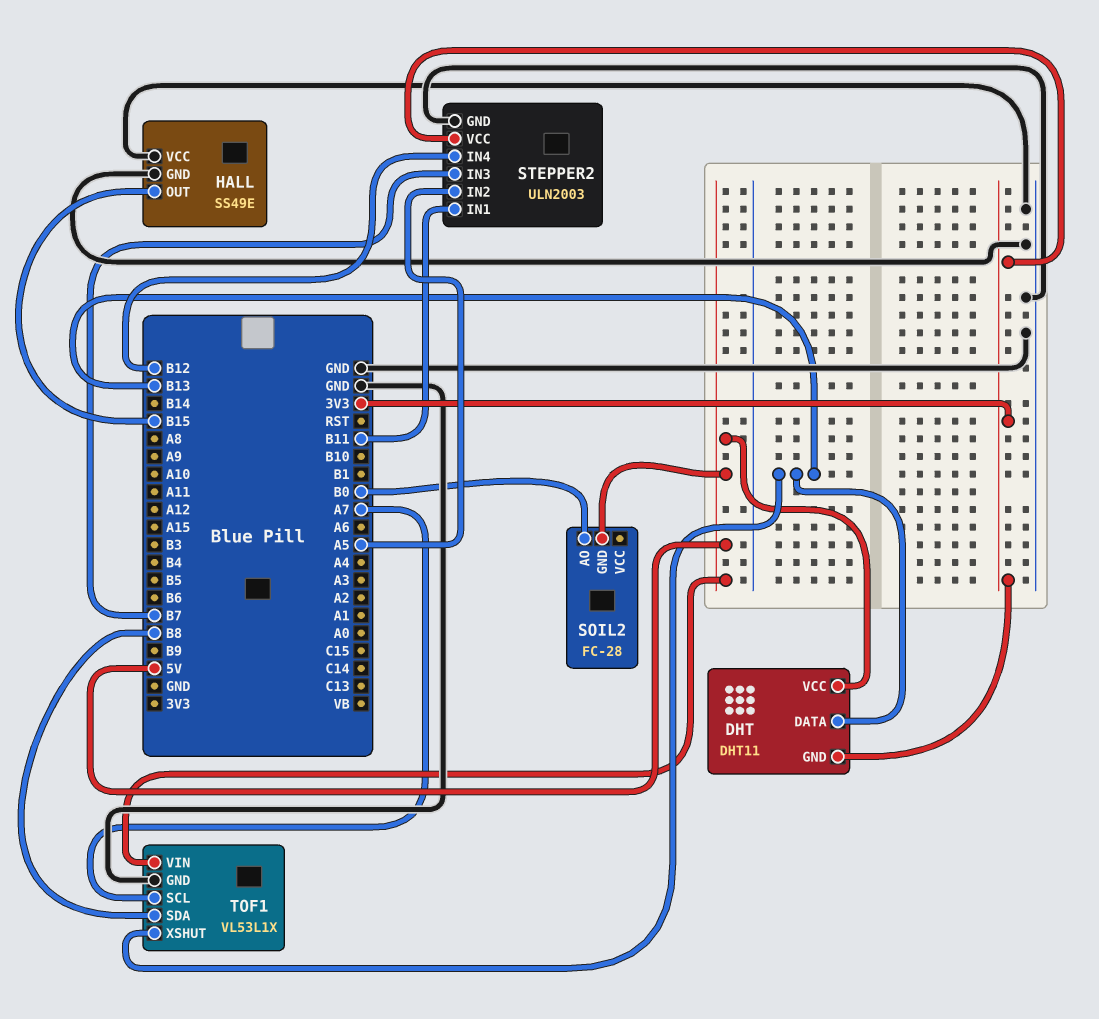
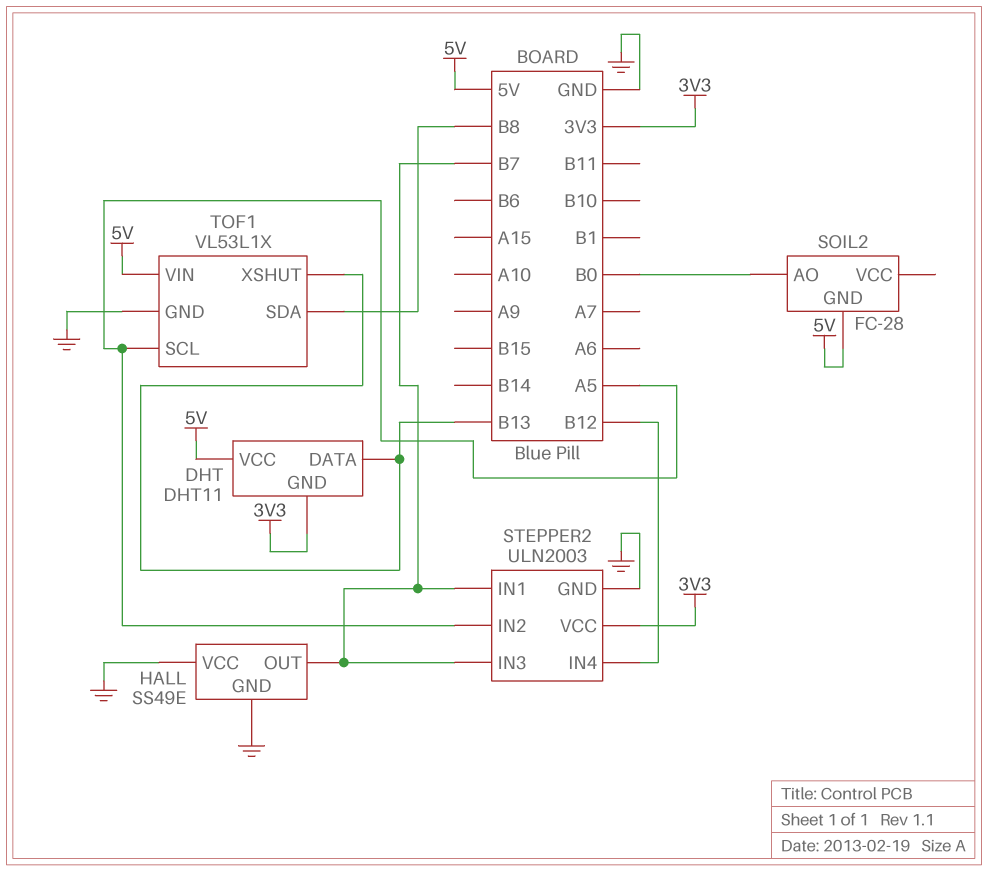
HALL pin OUT: B15 -> B7
STEPPER2 pin IN1: B11 -> B7
TOF1 pin SCL: A7 -> A5

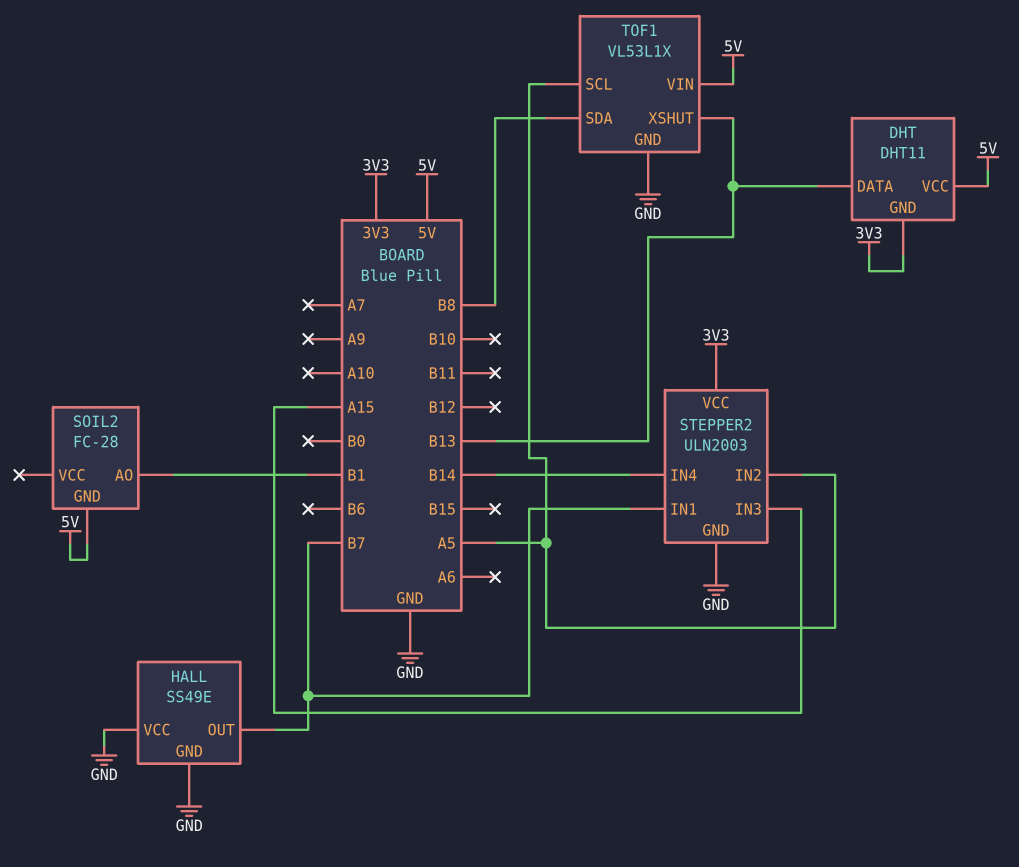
SOIL2 pin AO: B0 -> B1
STEPPER2 pin IN3: B7 -> A15
STEPPER2 pin IN4: B12 -> B14

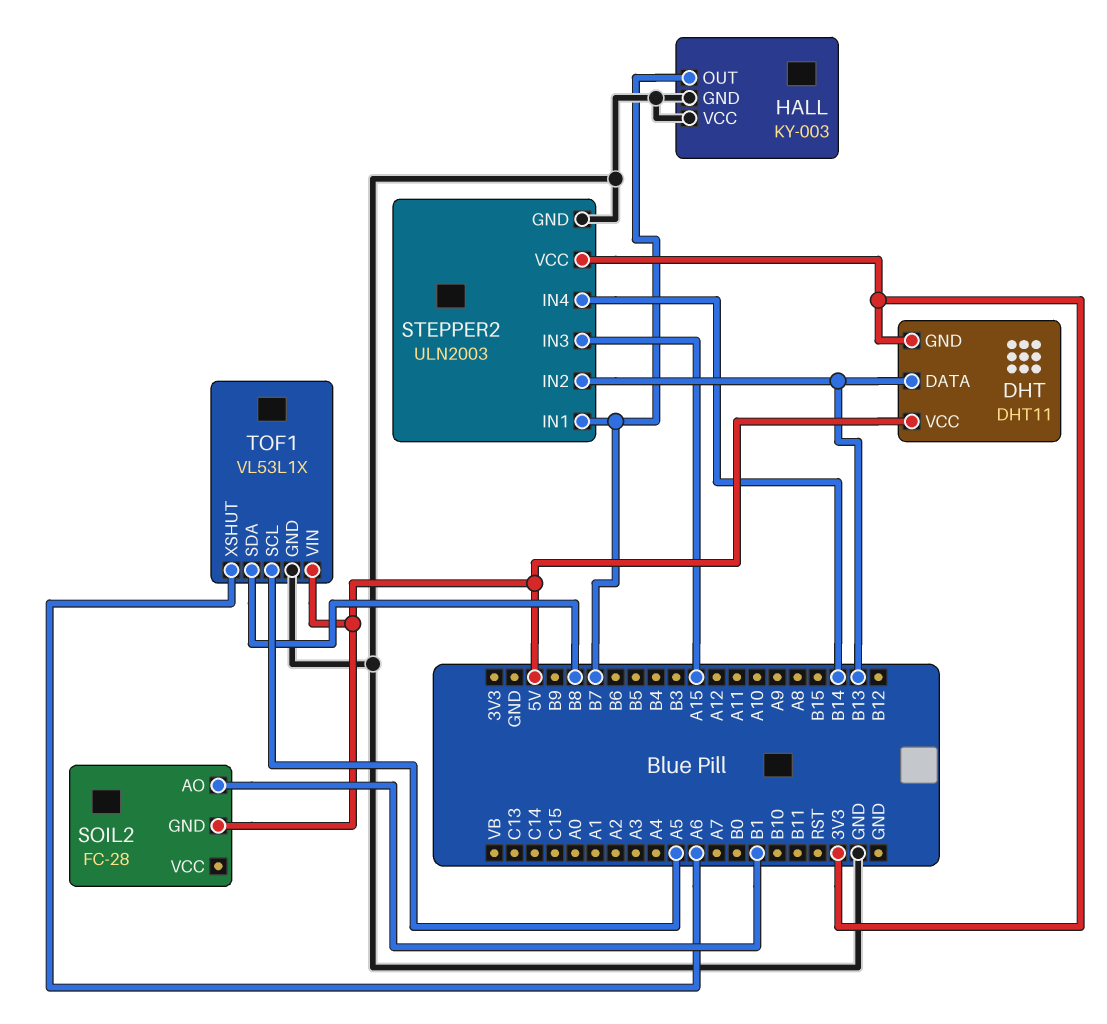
HALL: SS49E -> KY-003
STEPPER2 pin IN2: A5 -> B13
TOF1 pin XSHUT: B13 -> A6

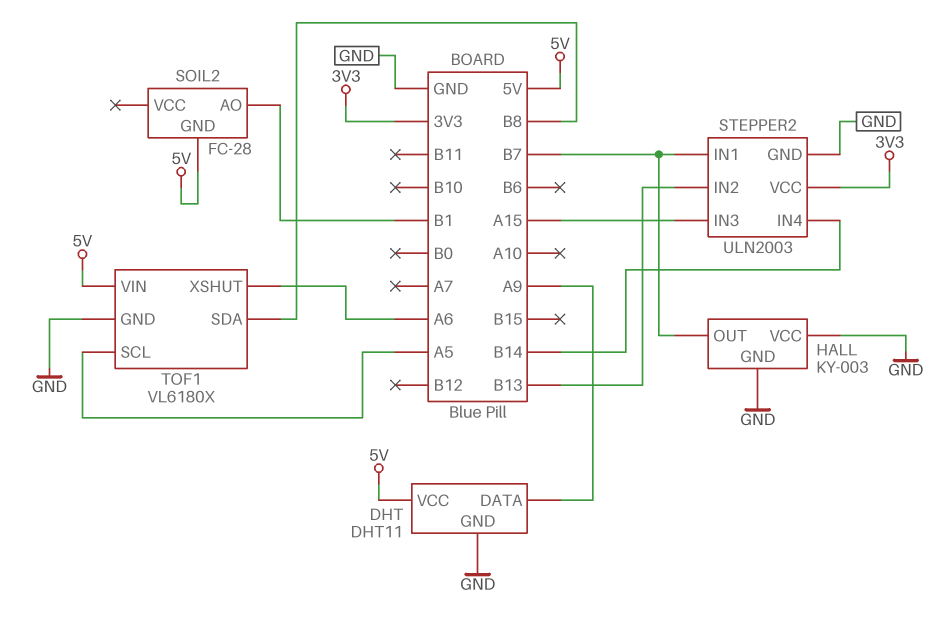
DHT pin DATA: B13 -> A9
DHT pin GND: 3V3 -> GND
TOF1: VL53L1X -> VL6180X

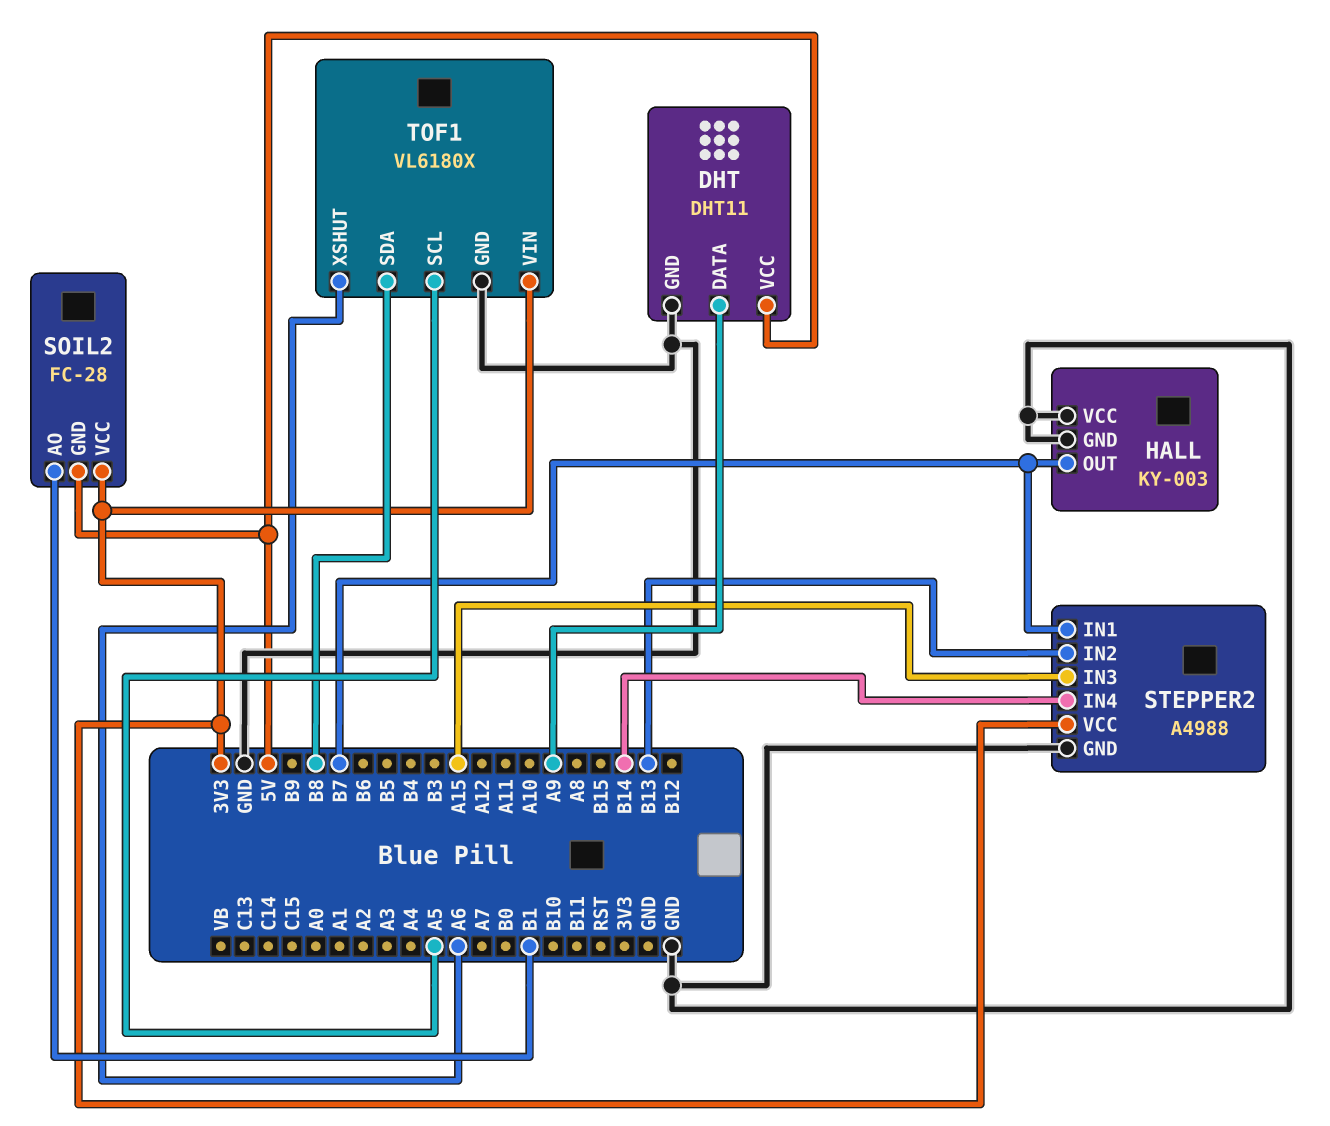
SOIL2 pin VCC: none -> 3V3
STEPPER2: ULN2003 -> A4988
TOF1 pin VIN: 5V -> 3V3

